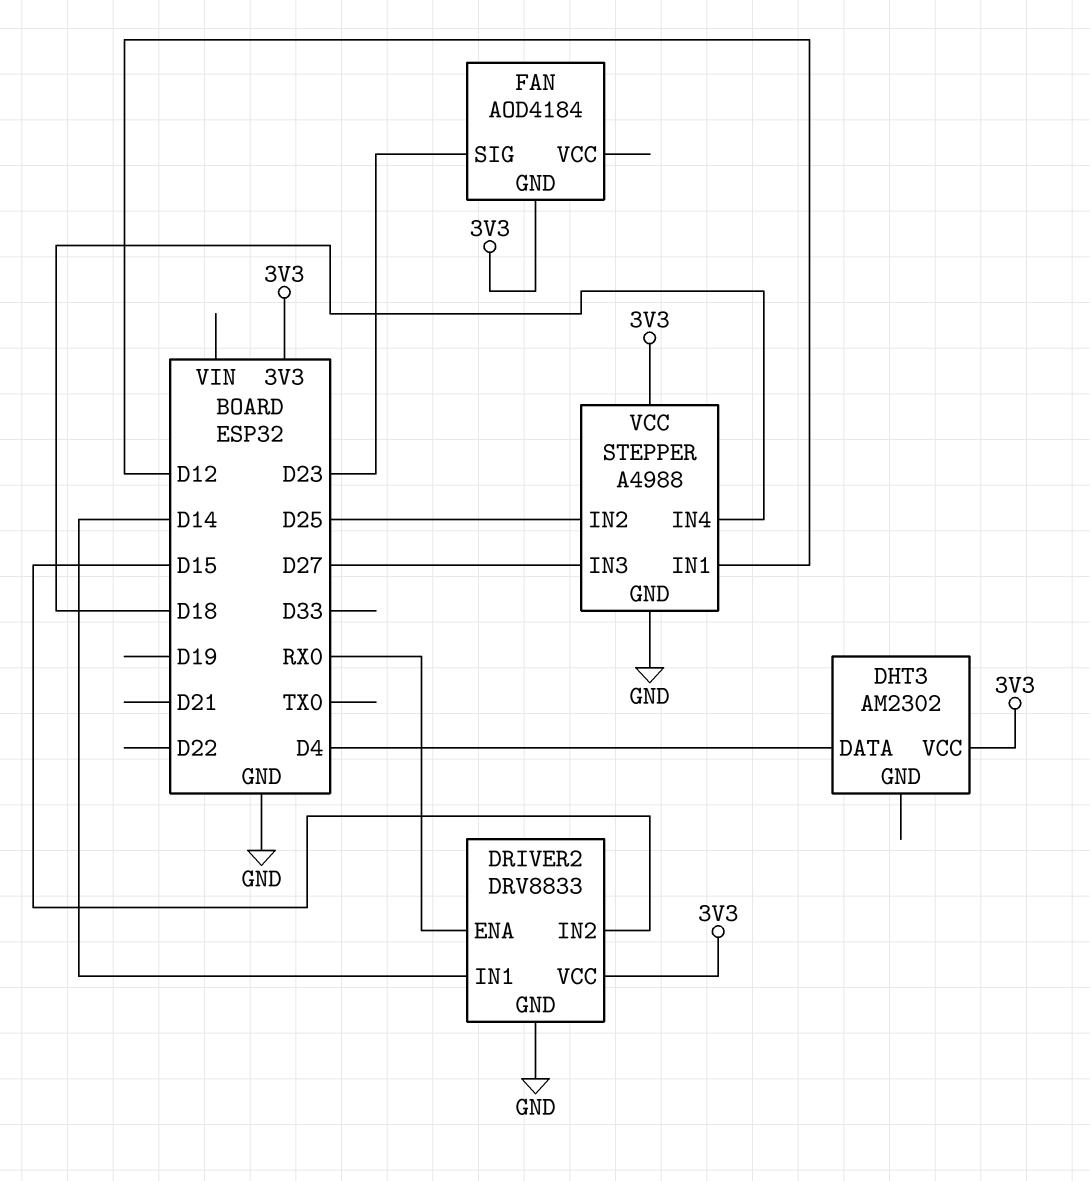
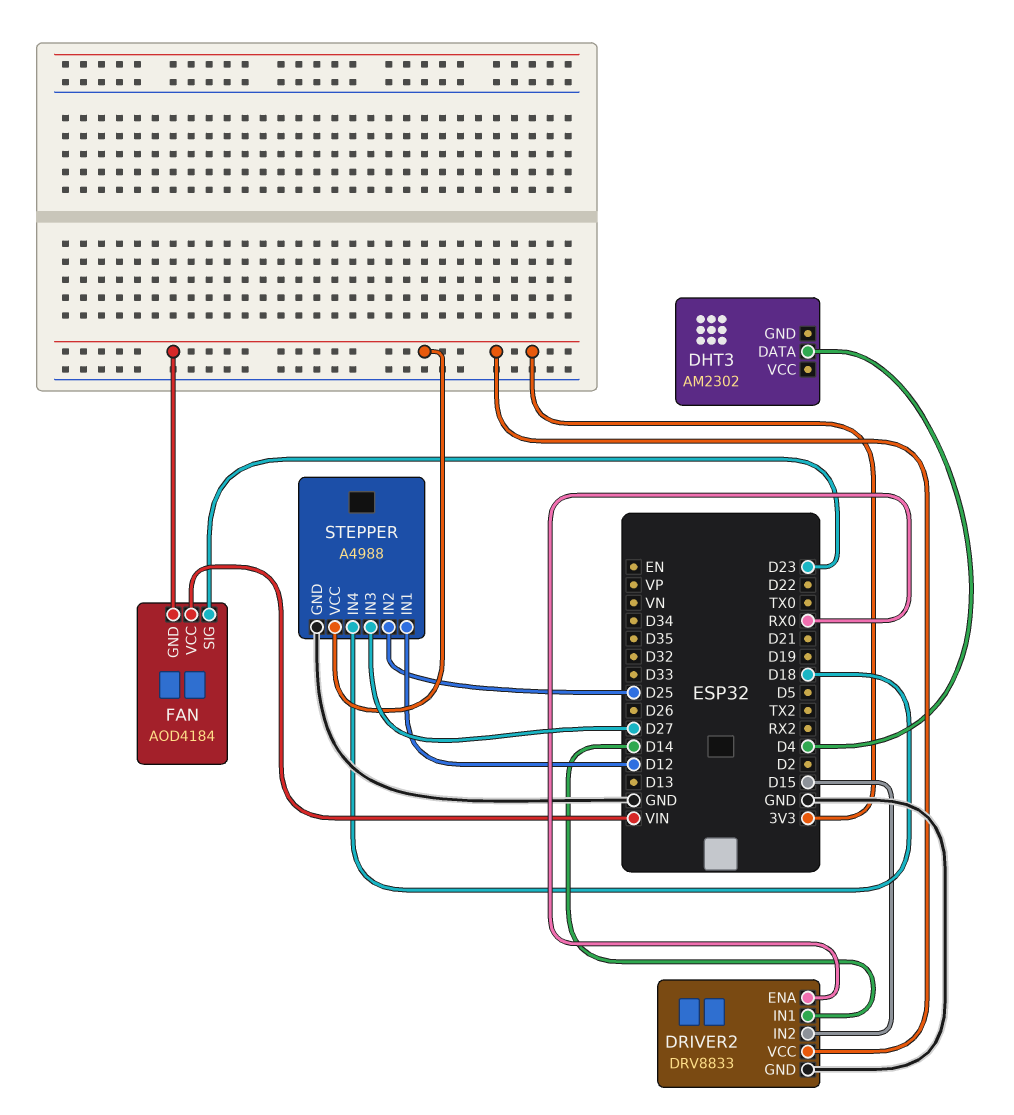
DHT3 pin VCC: 3V3 -> none
FAN pin VCC: none -> VIN

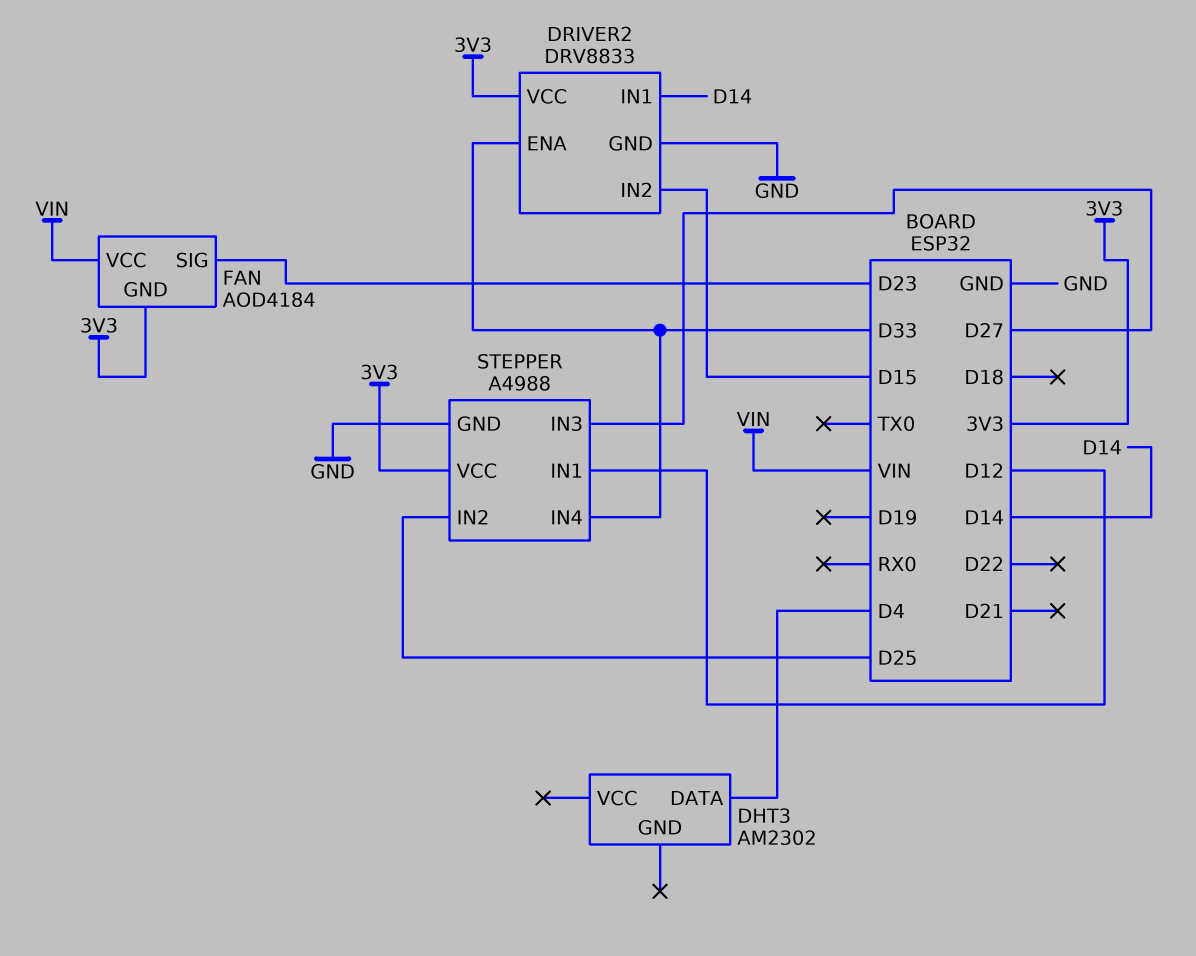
DRIVER2 pin ENA: RX0 -> D33
STEPPER pin IN4: D18 -> D33

